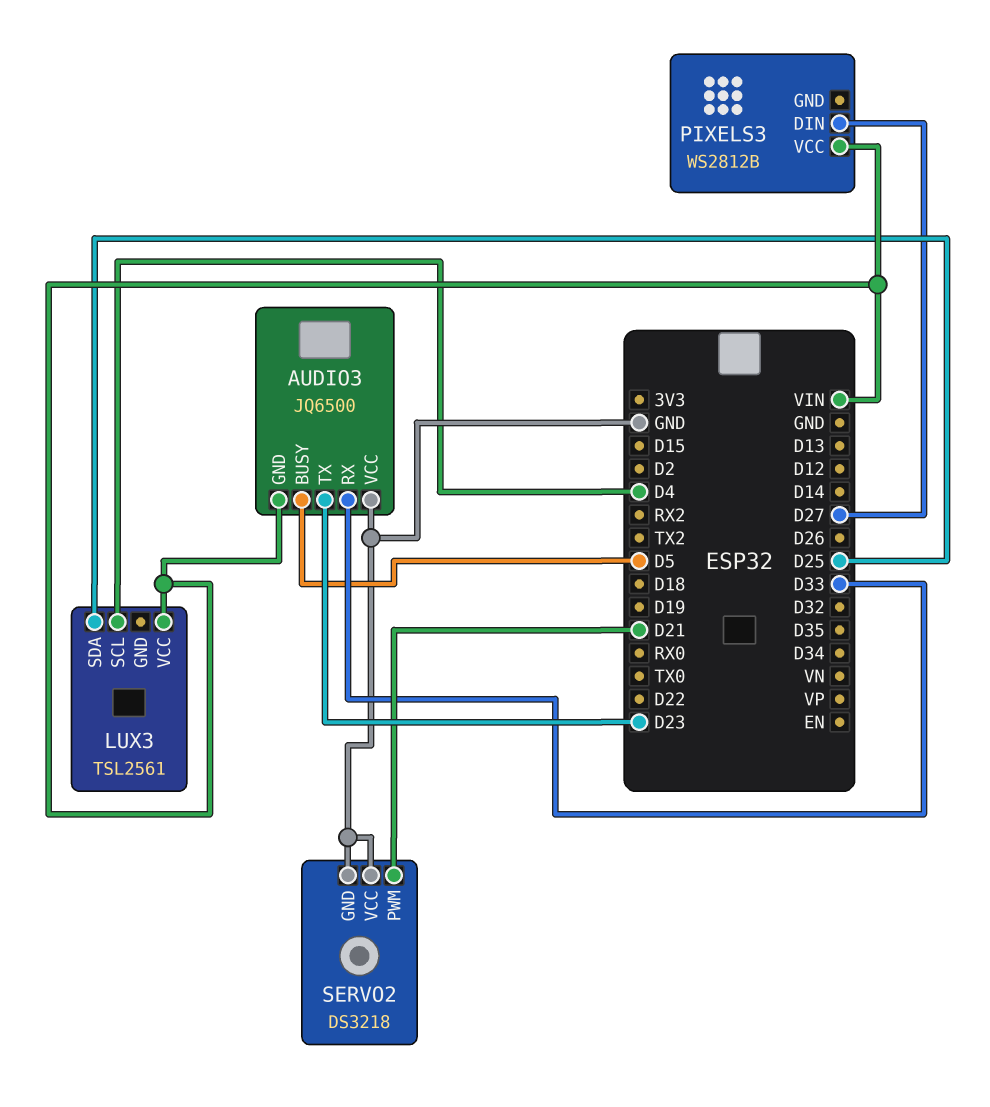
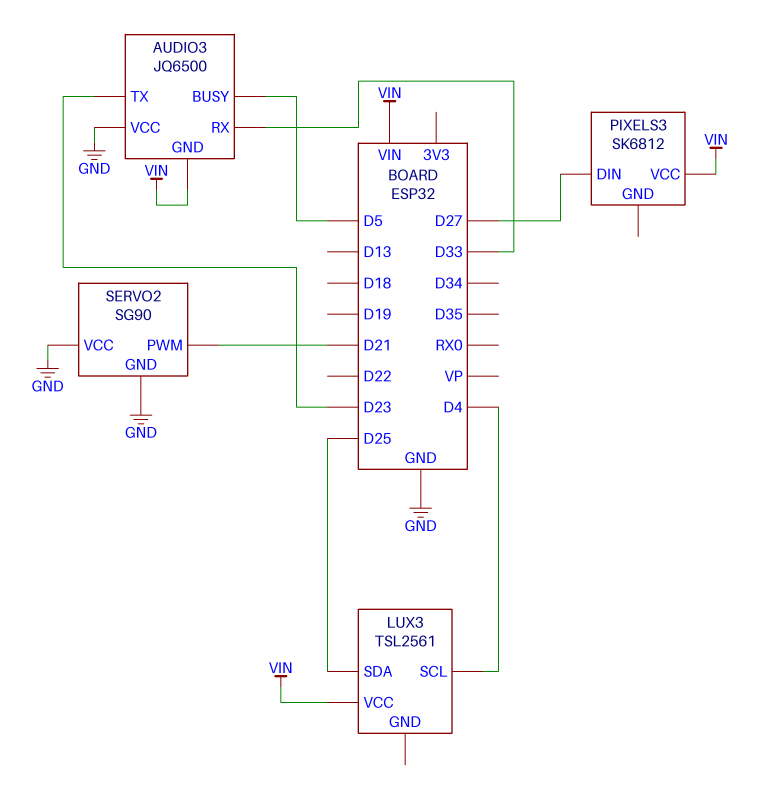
PIXELS3: WS2812B -> SK6812
SERVO2: DS3218 -> SG90

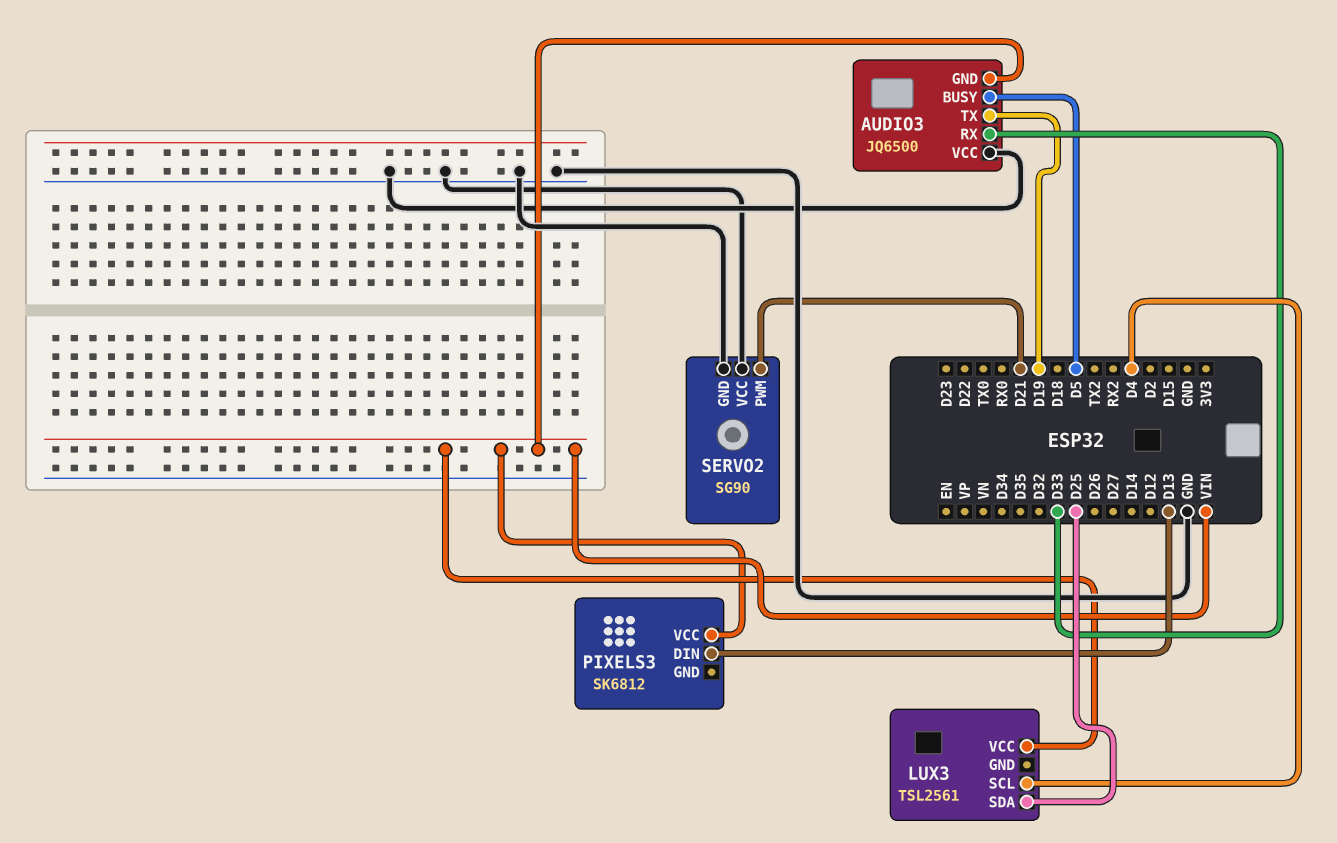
AUDIO3 pin TX: D23 -> D19
PIXELS3 pin DIN: D27 -> D13

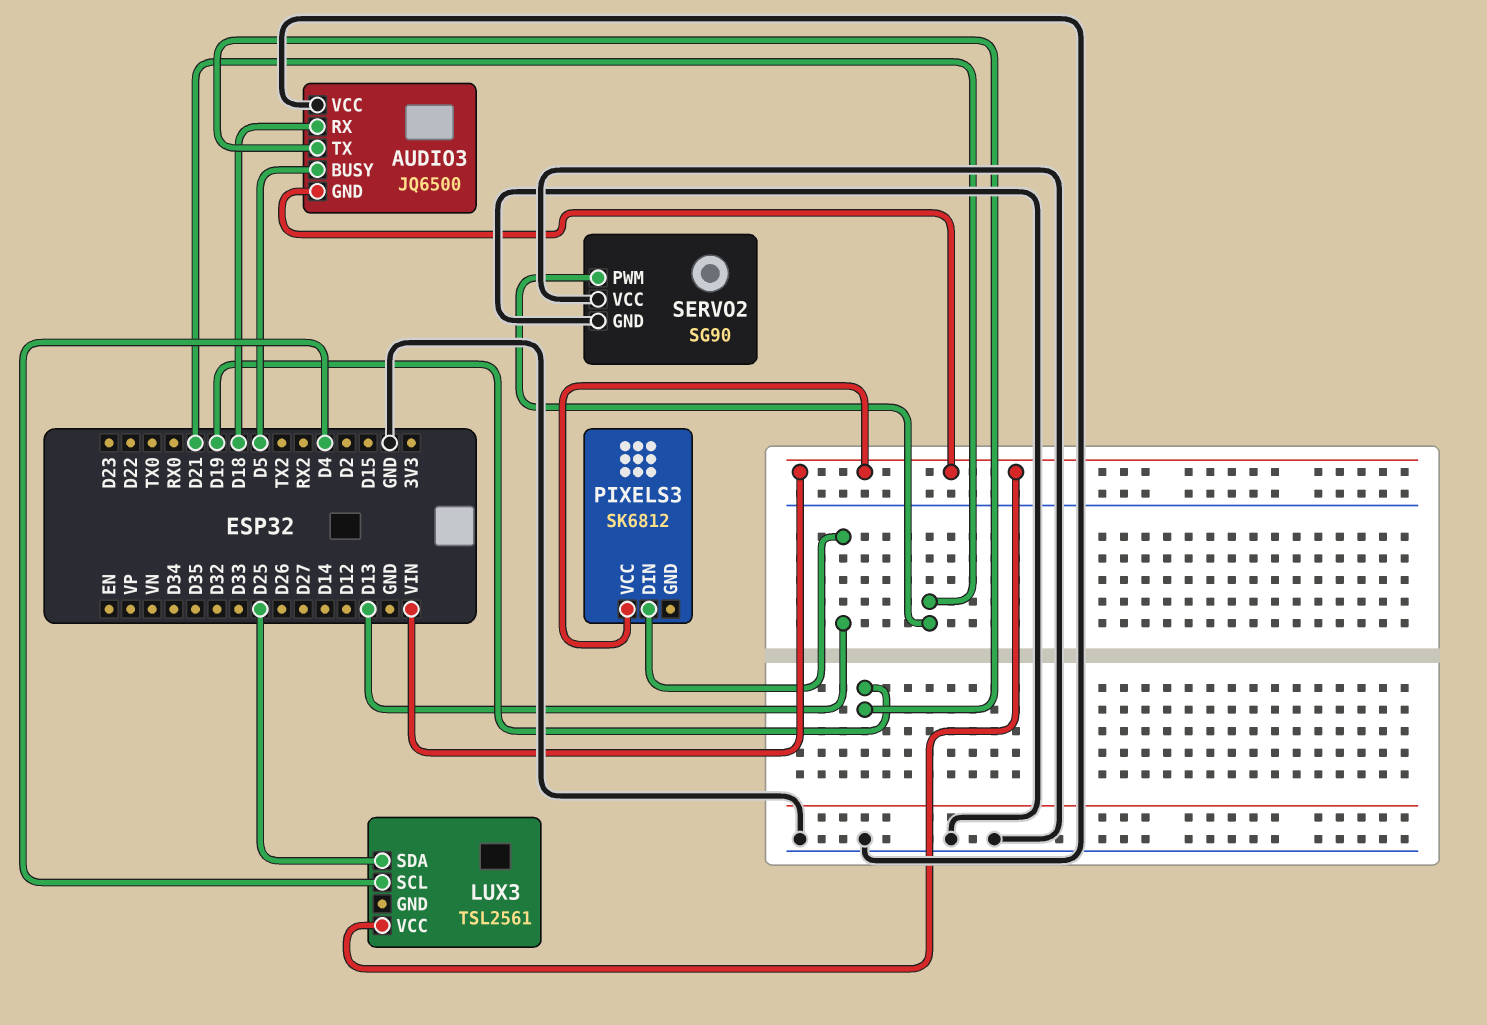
AUDIO3 pin RX: D33 -> D18

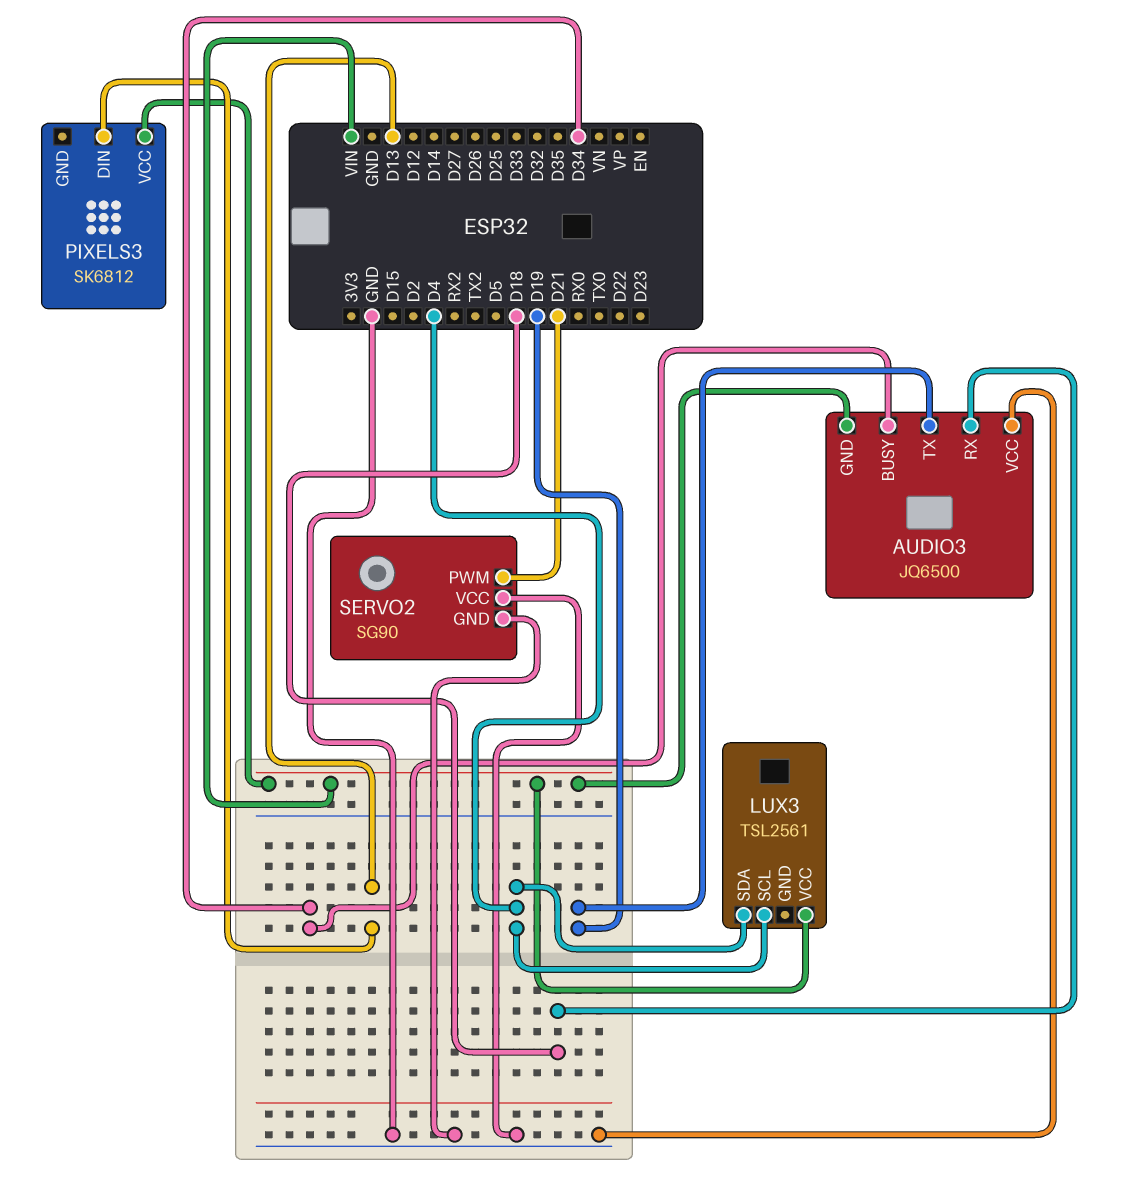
AUDIO3 pin BUSY: D5 -> D34
LUX3 pin SDA: D25 -> D4

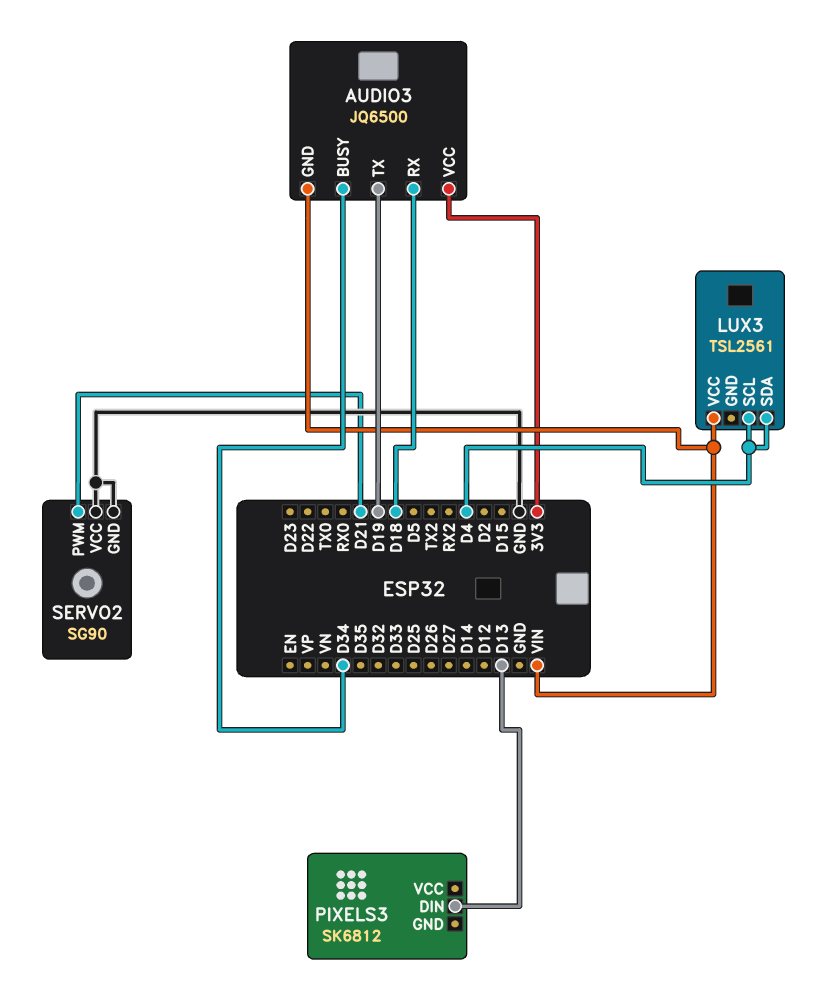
AUDIO3 pin VCC: GND -> 3V3
PIXELS3 pin VCC: VIN -> none

